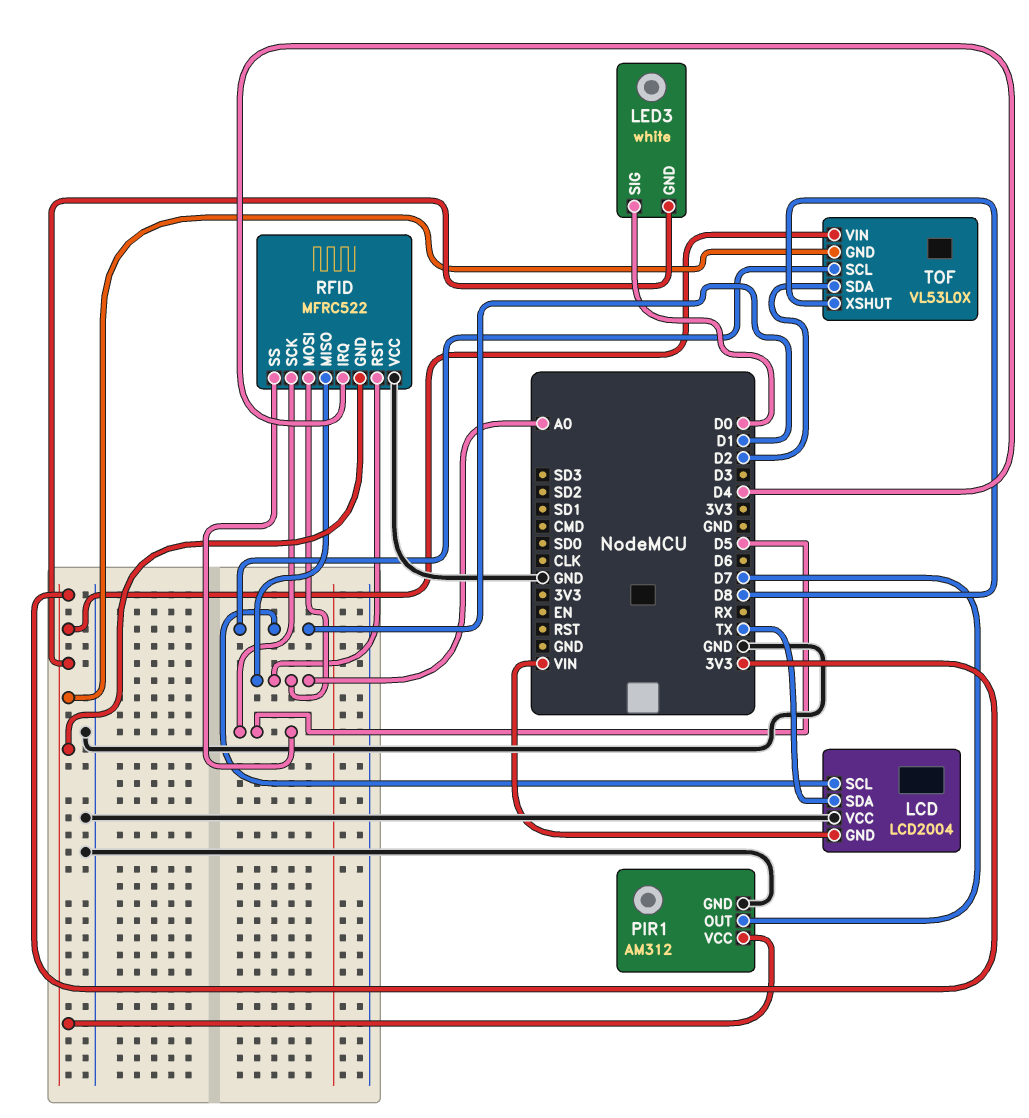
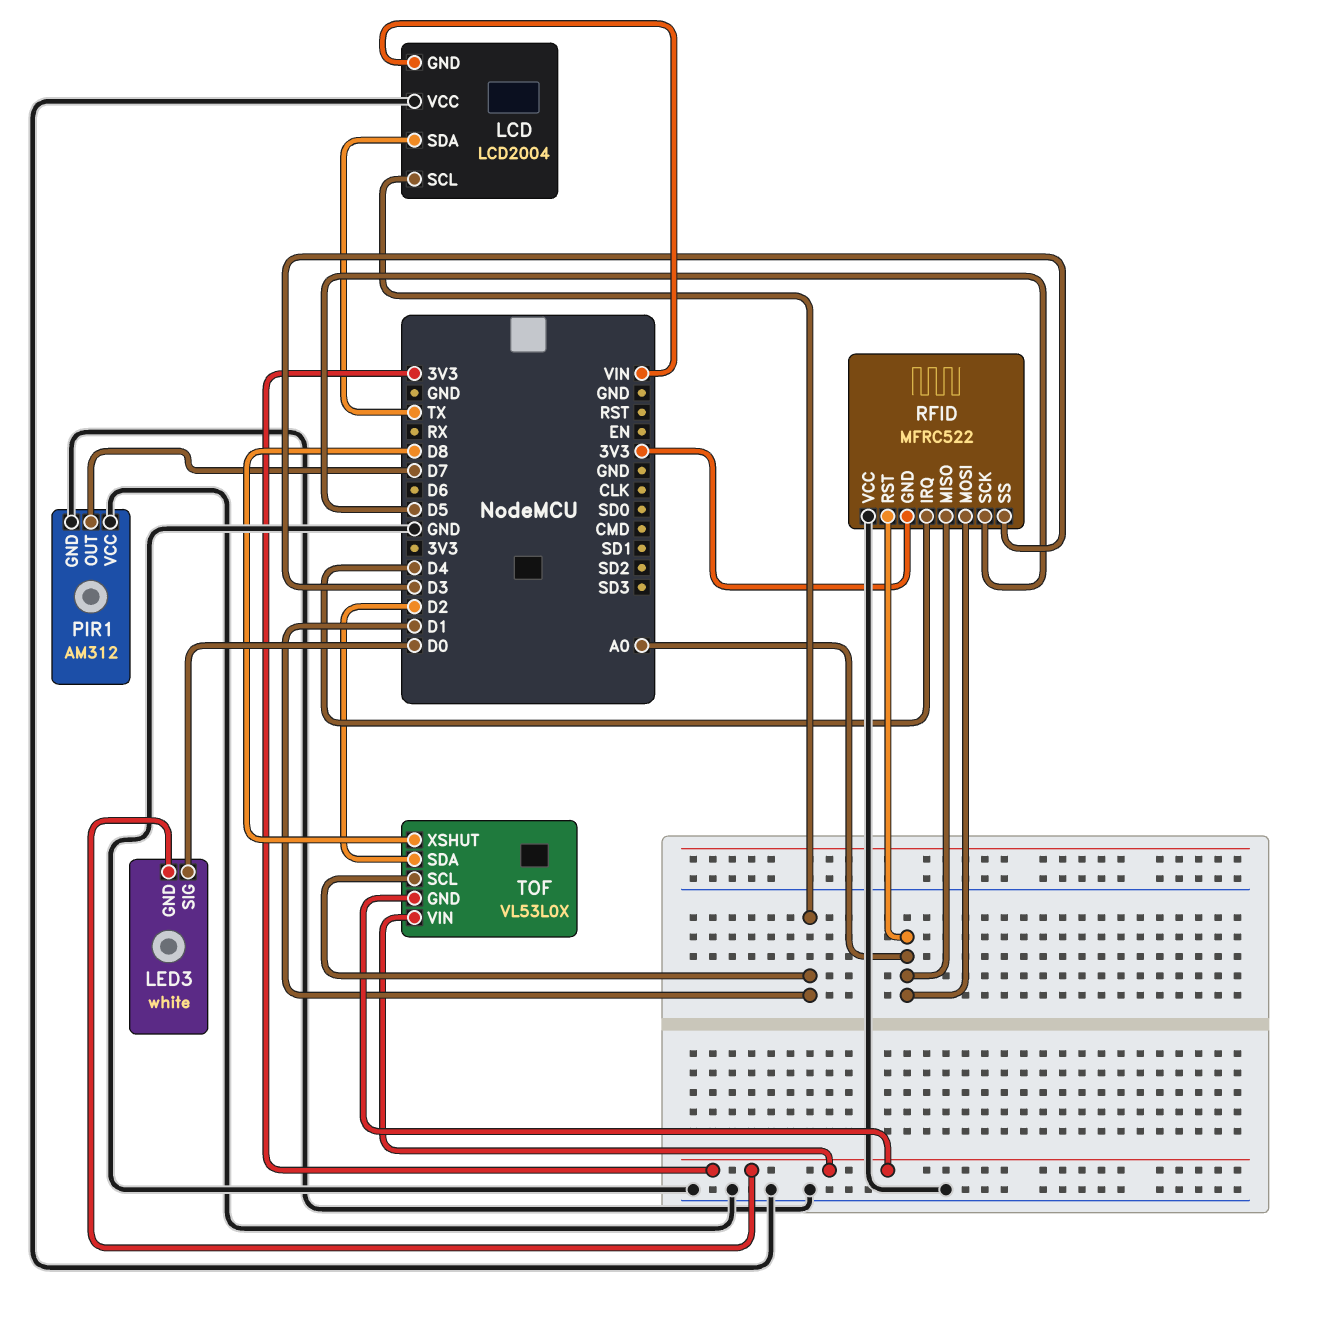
PIR1 pin VCC: 3V3 -> GND
RFID pin SS: D5 -> D3

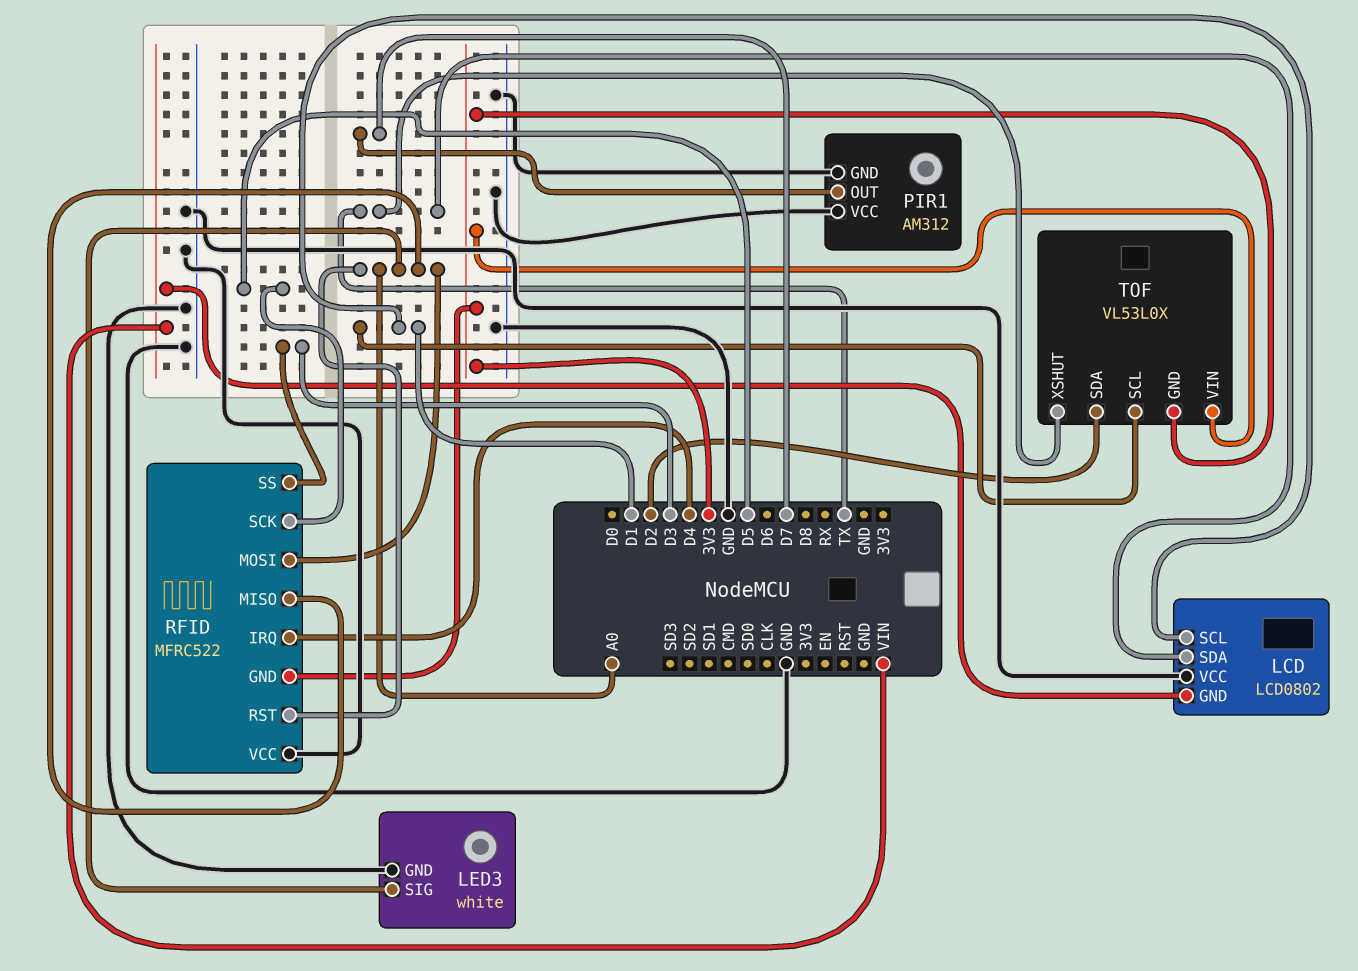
LCD: LCD2004 -> LCD0802
LED3 pin GND: 3V3 -> GND
LED3 pin SIG: D0 -> A0
TOF pin XSHUT: D8 -> TX

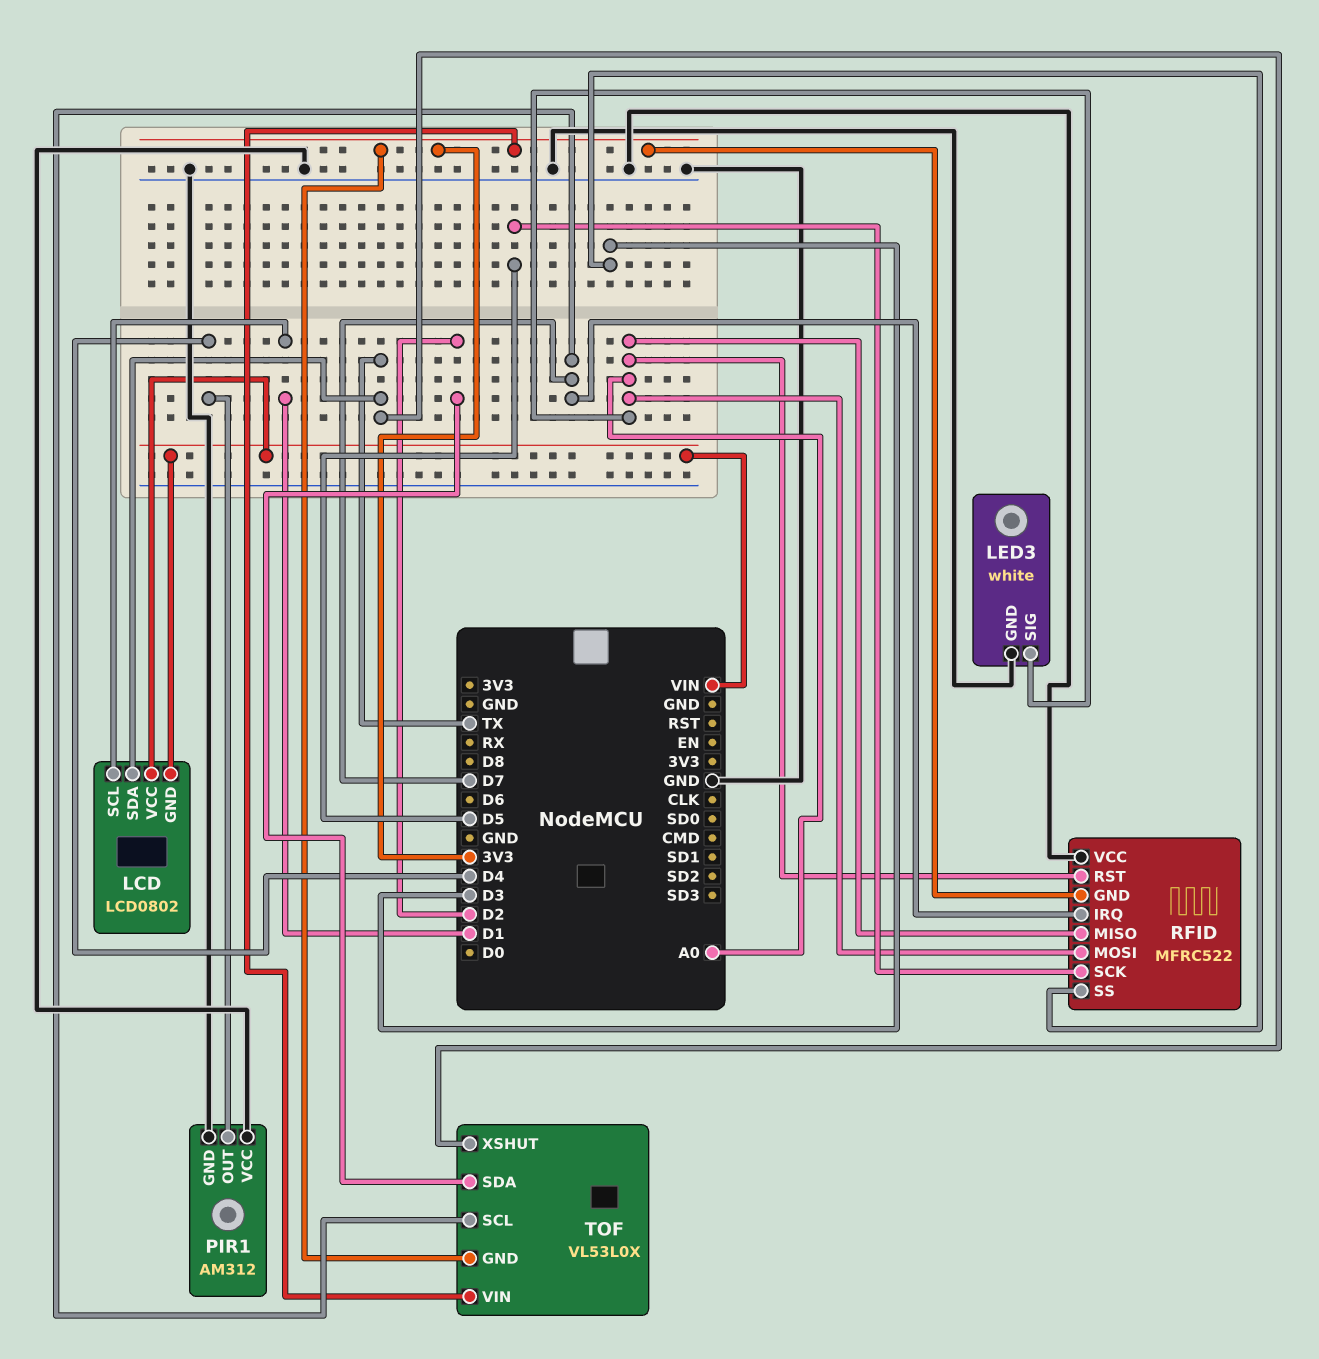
LCD pin VCC: GND -> VIN
PIR1 pin OUT: D7 -> D4
RFID pin IRQ: D4 -> D7
TOF pin SCL: D1 -> D7

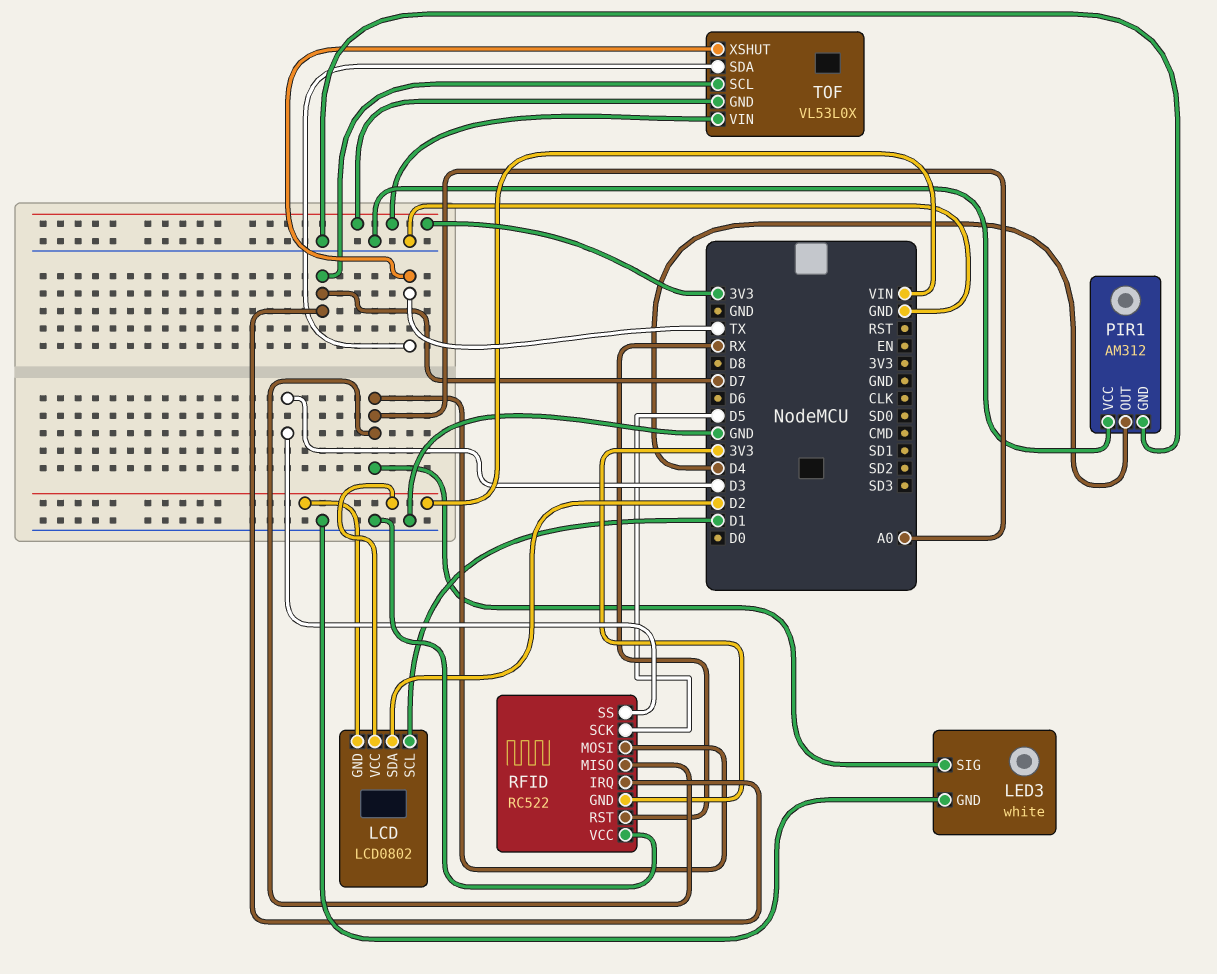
LCD pin SDA: TX -> D2
RFID: MFRC522 -> RC522
RFID pin RST: A0 -> RX
TOF pin SDA: D2 -> TX

